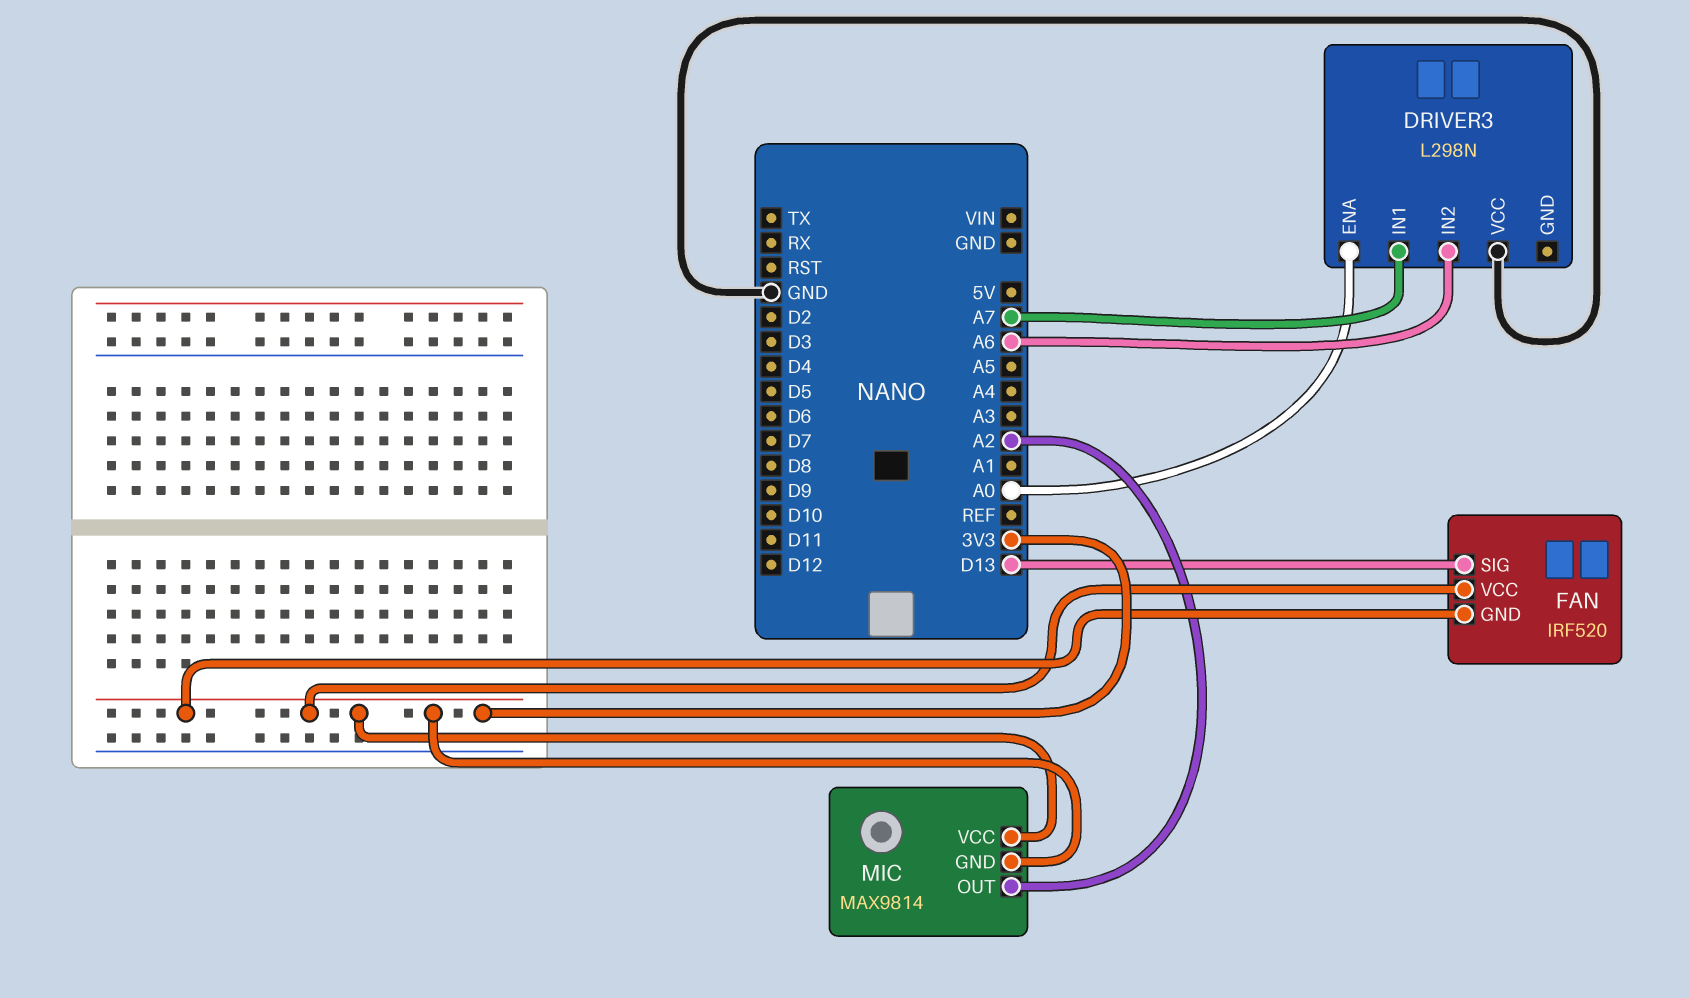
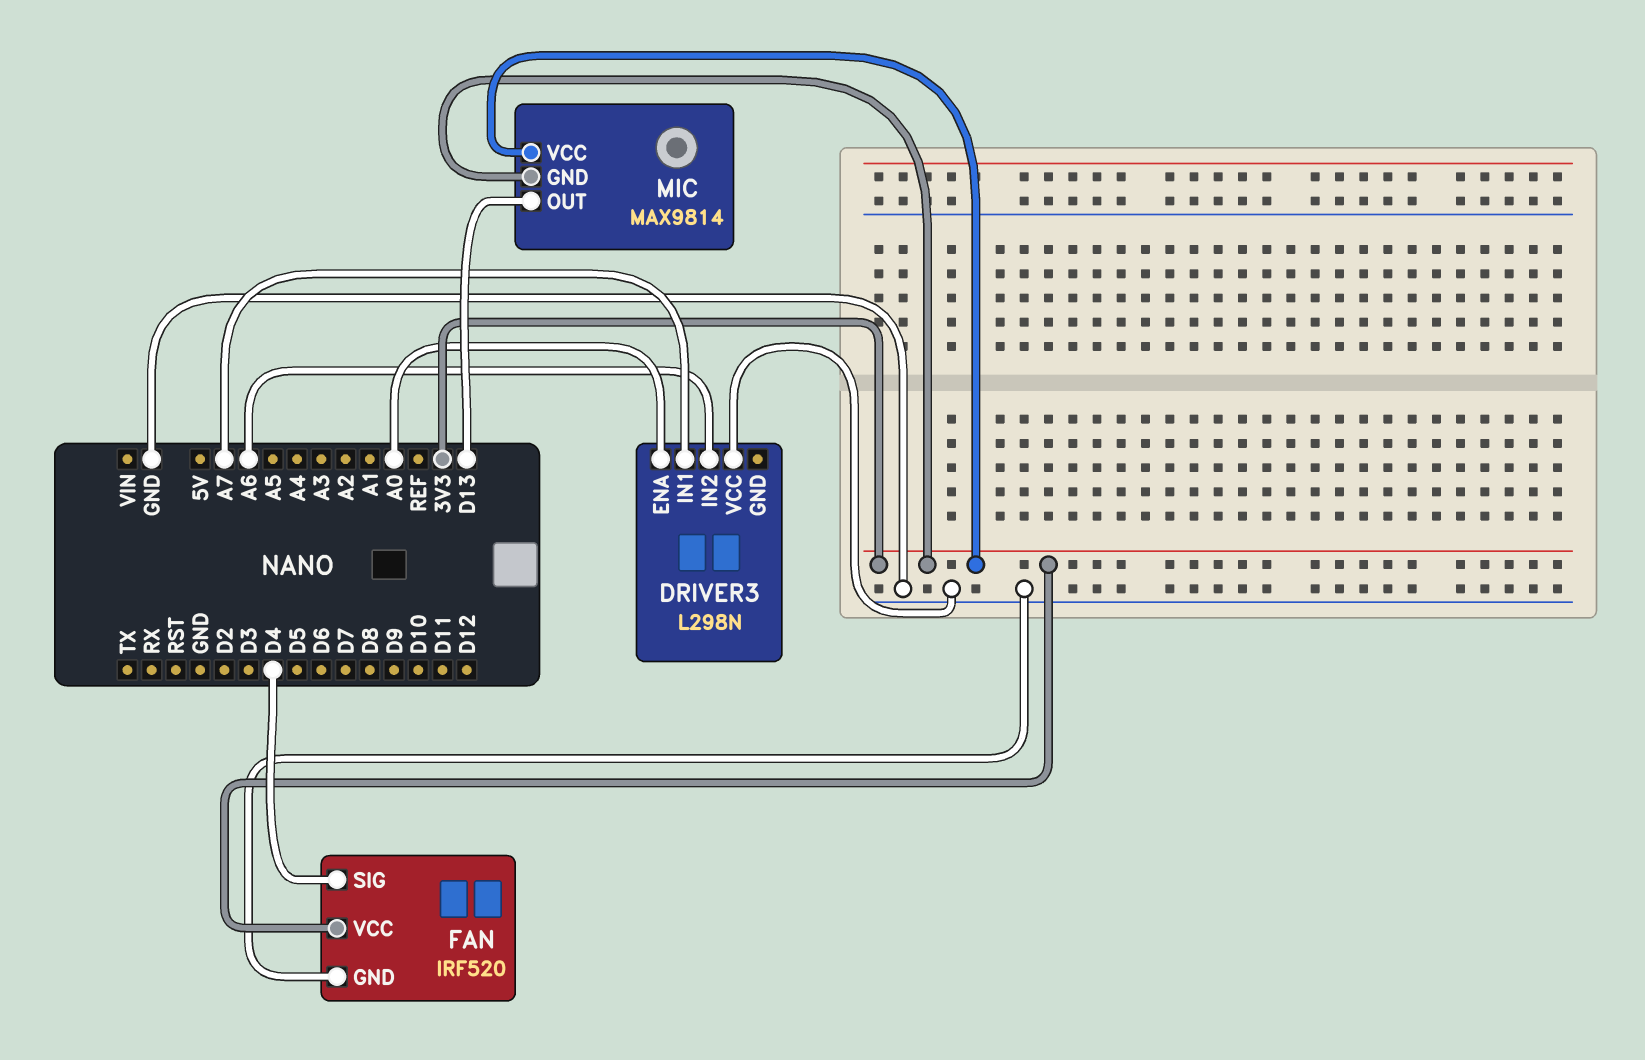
FAN pin GND: 3V3 -> GND
FAN pin SIG: D13 -> D4
MIC pin OUT: A2 -> D13

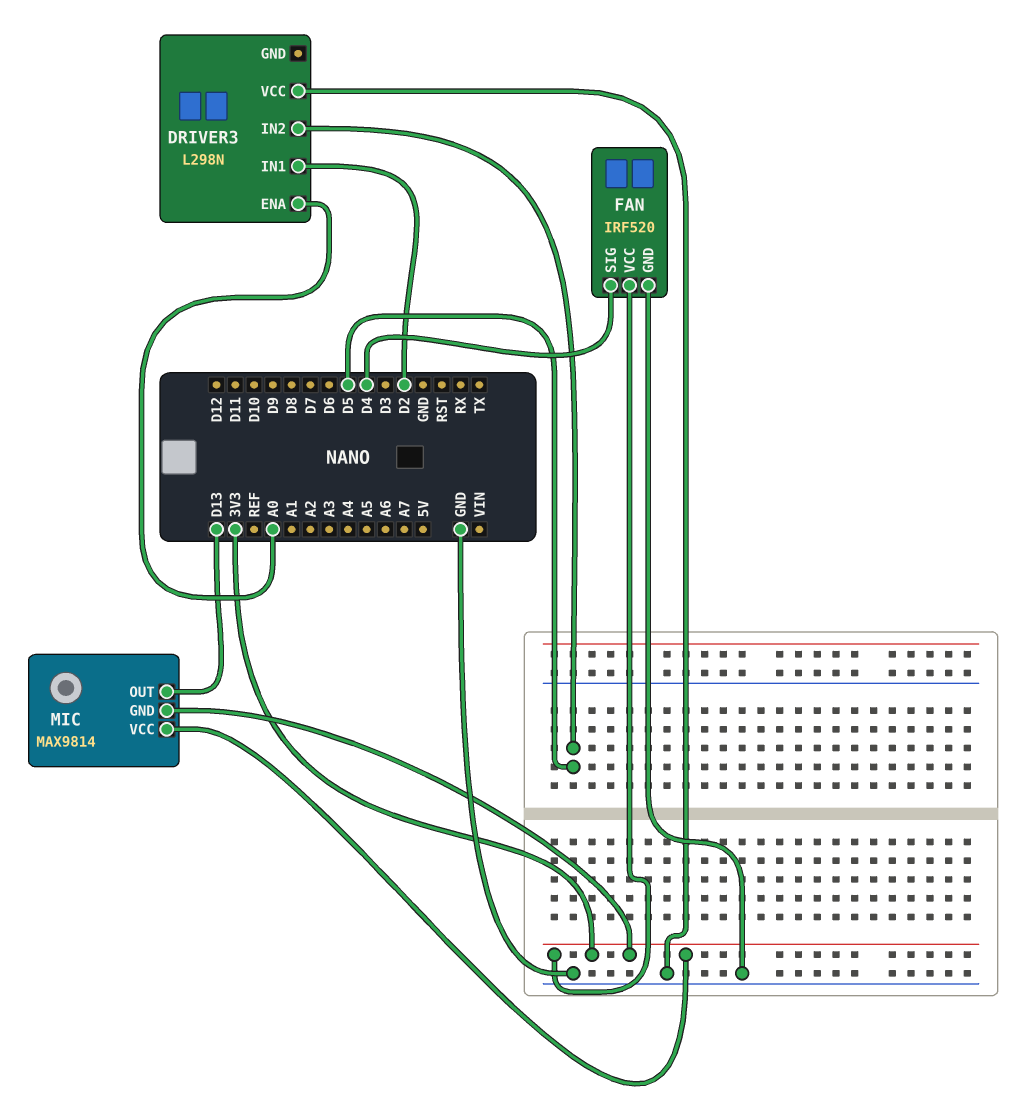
DRIVER3 pin IN1: A7 -> D2
DRIVER3 pin IN2: A6 -> D5

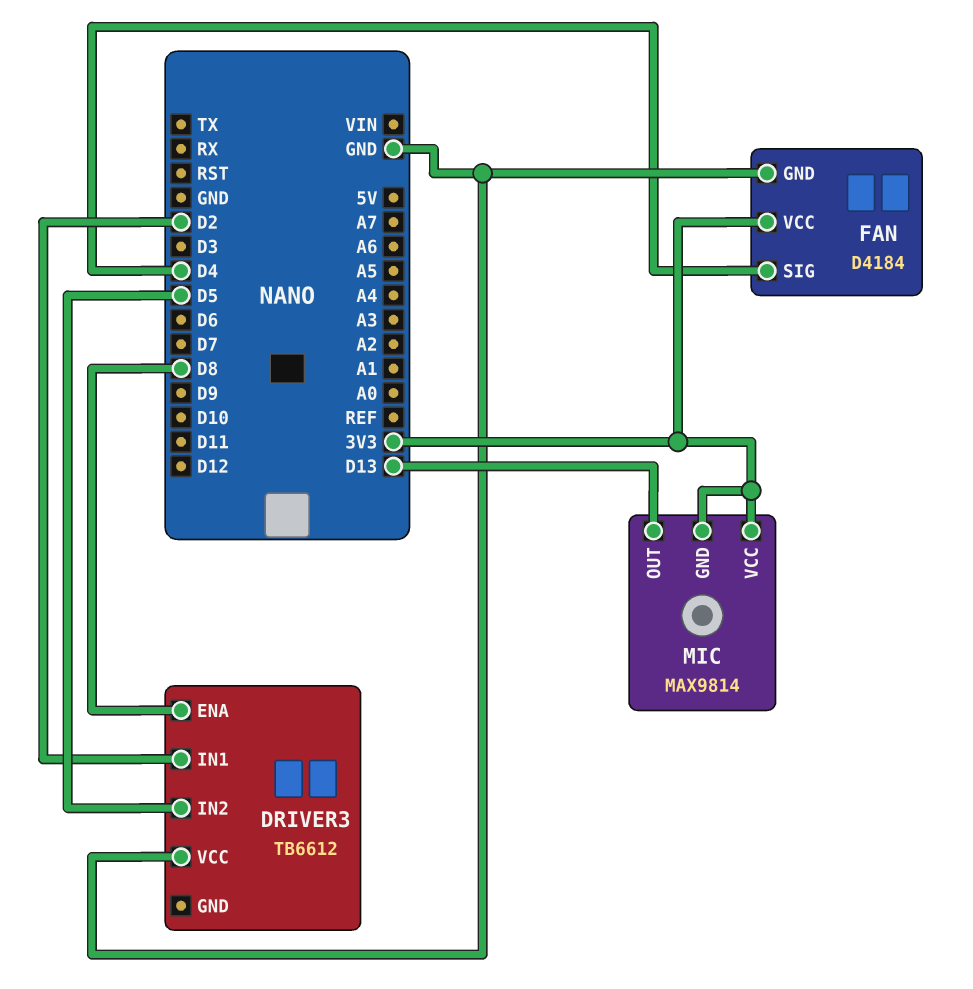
DRIVER3: L298N -> TB6612
DRIVER3 pin ENA: A0 -> D8
FAN: IRF520 -> D4184

